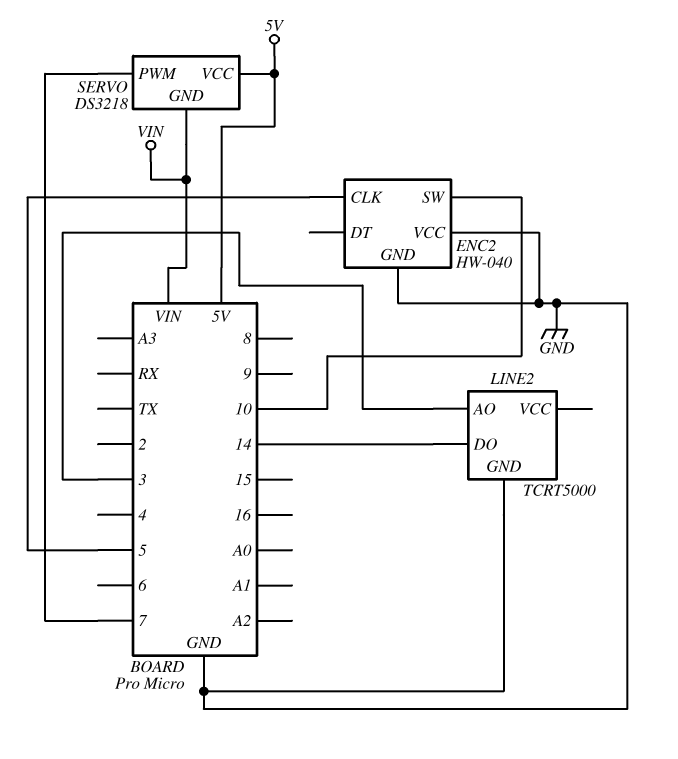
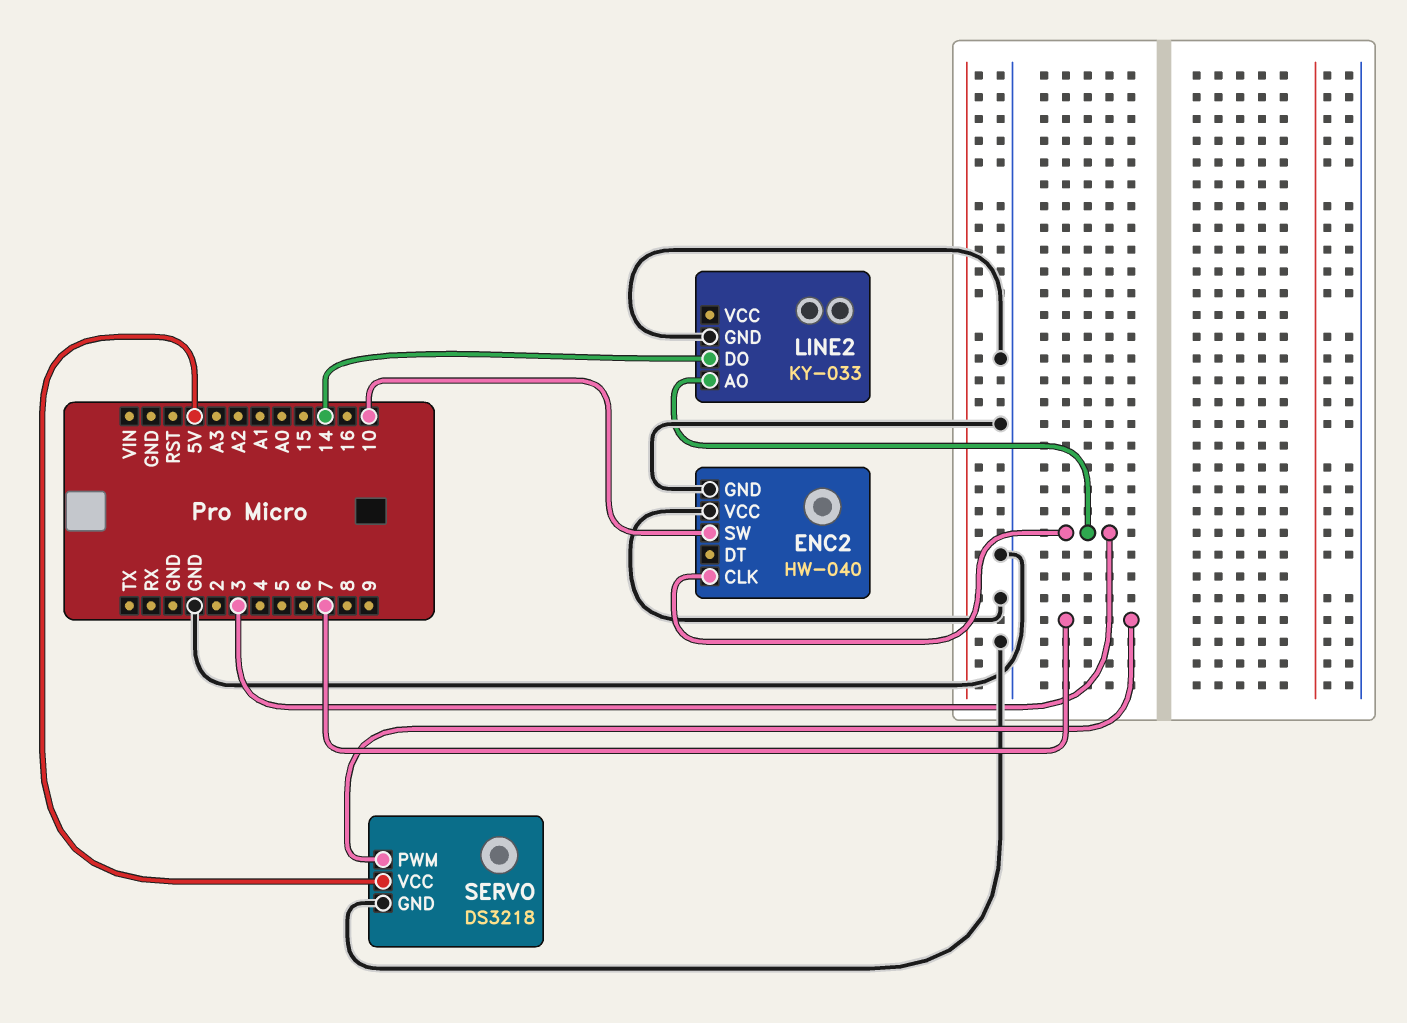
ENC2 pin CLK: 5 -> 3
LINE2: TCRT5000 -> KY-033
SERVO pin GND: VIN -> GND

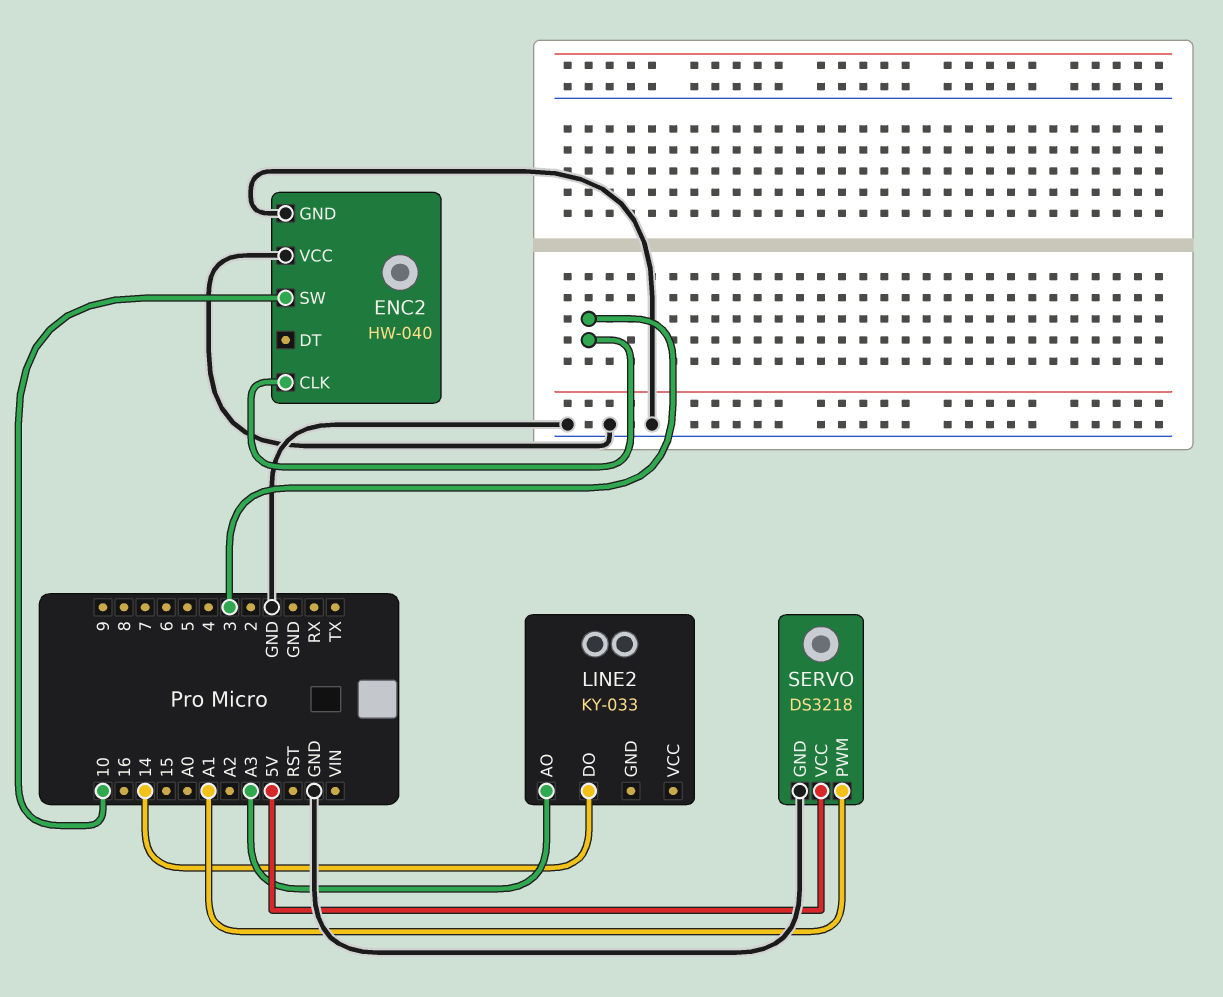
LINE2 pin AO: 3 -> A3
LINE2 pin GND: GND -> none
SERVO pin PWM: 7 -> A1

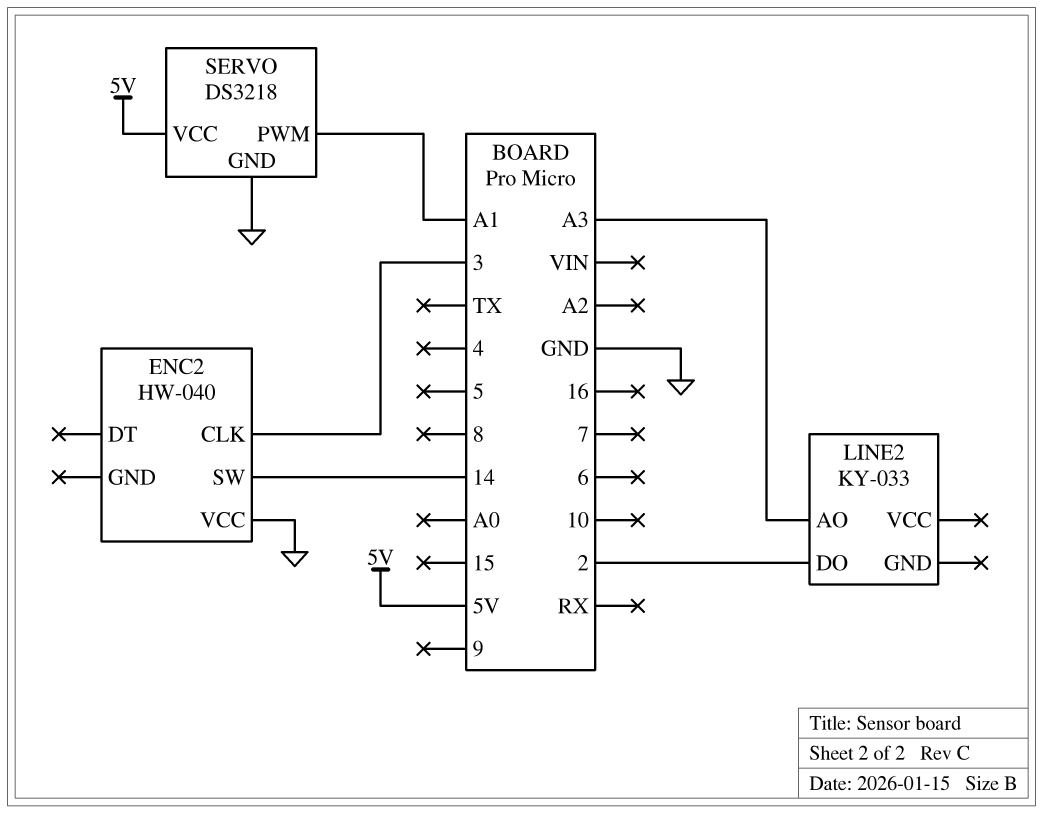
ENC2 pin GND: GND -> none
ENC2 pin SW: 10 -> 14
LINE2 pin DO: 14 -> 2

